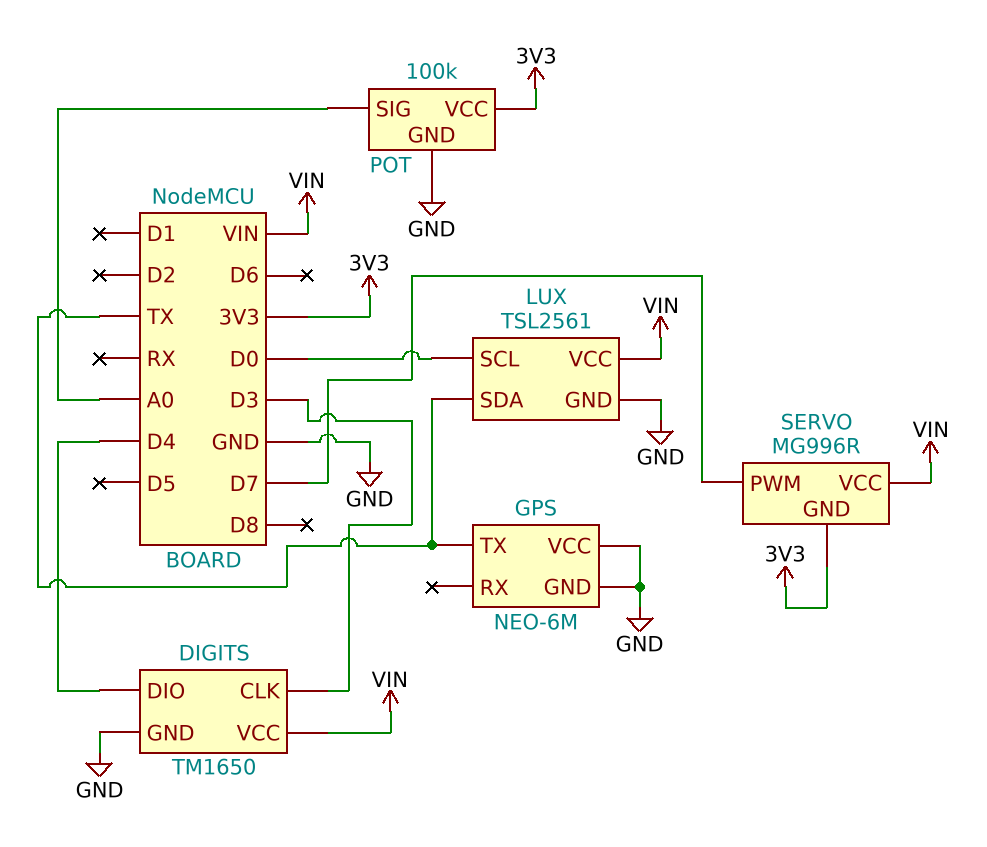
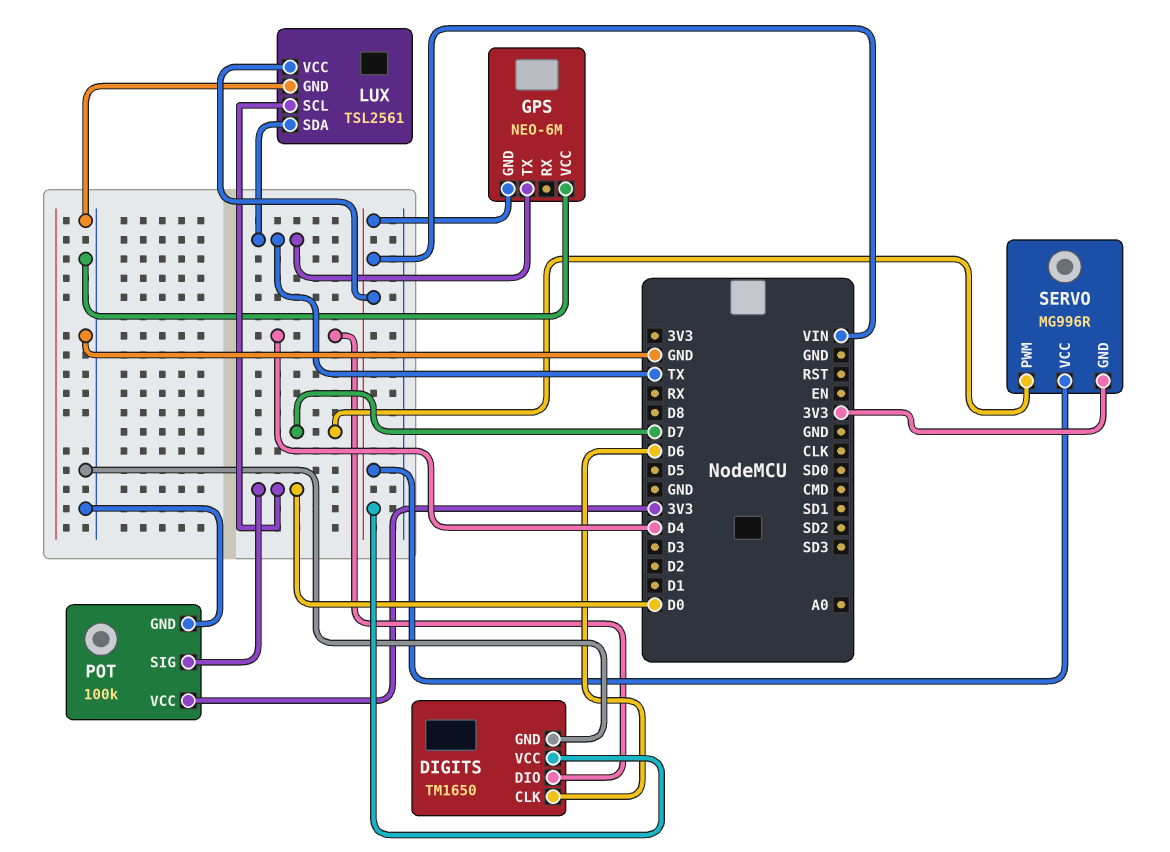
DIGITS pin CLK: D3 -> D6
GPS pin GND: GND -> VIN
POT pin SIG: A0 -> D0

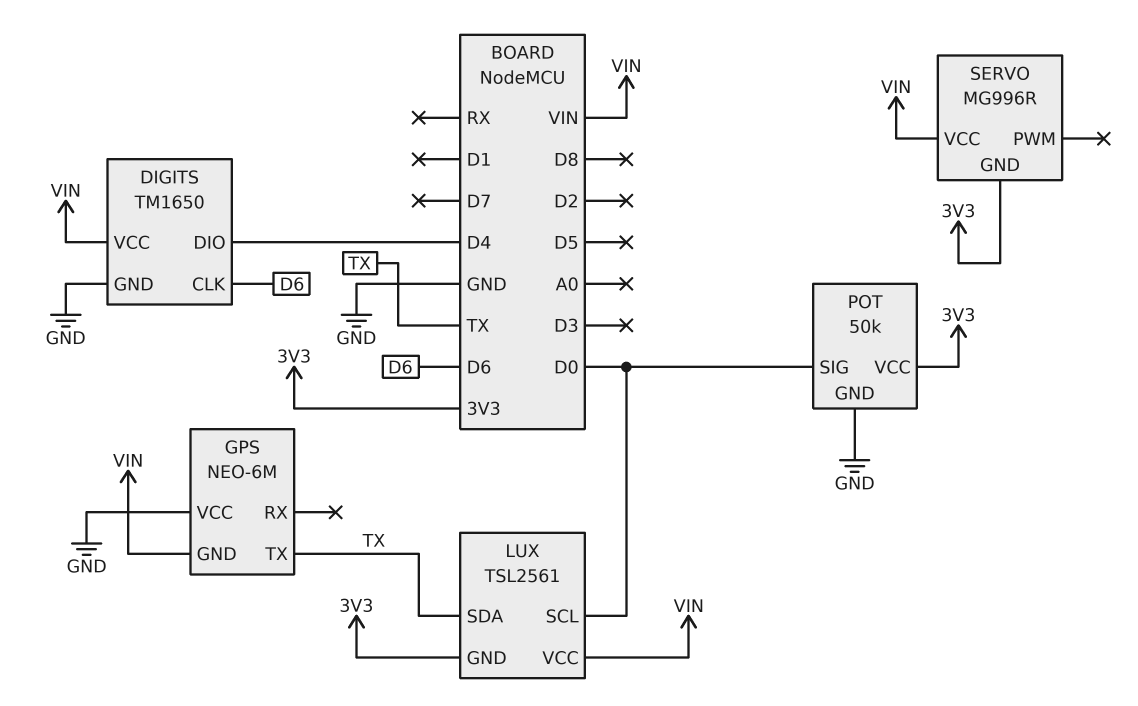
LUX pin GND: GND -> 3V3
POT: 100k -> 50k
SERVO pin PWM: D7 -> none

